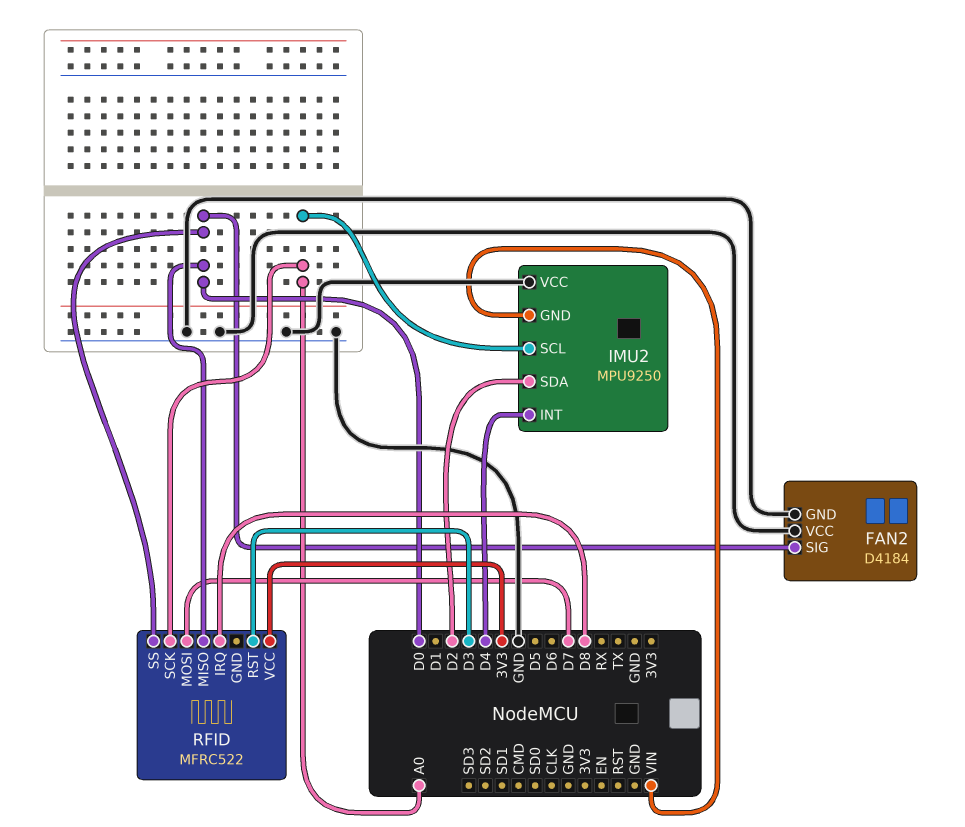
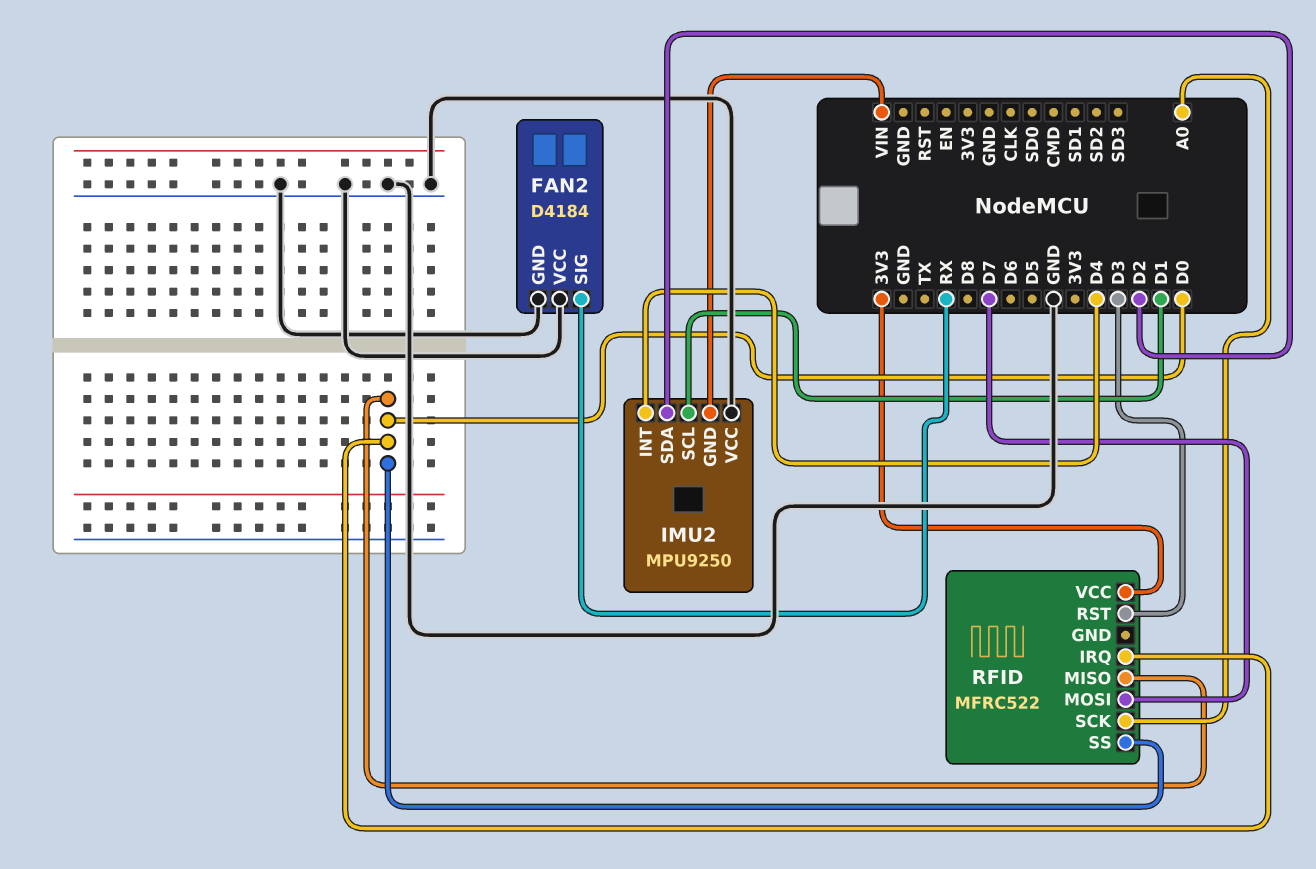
FAN2 pin SIG: D0 -> RX
IMU2 pin SCL: A0 -> D1
RFID pin IRQ: D8 -> D0

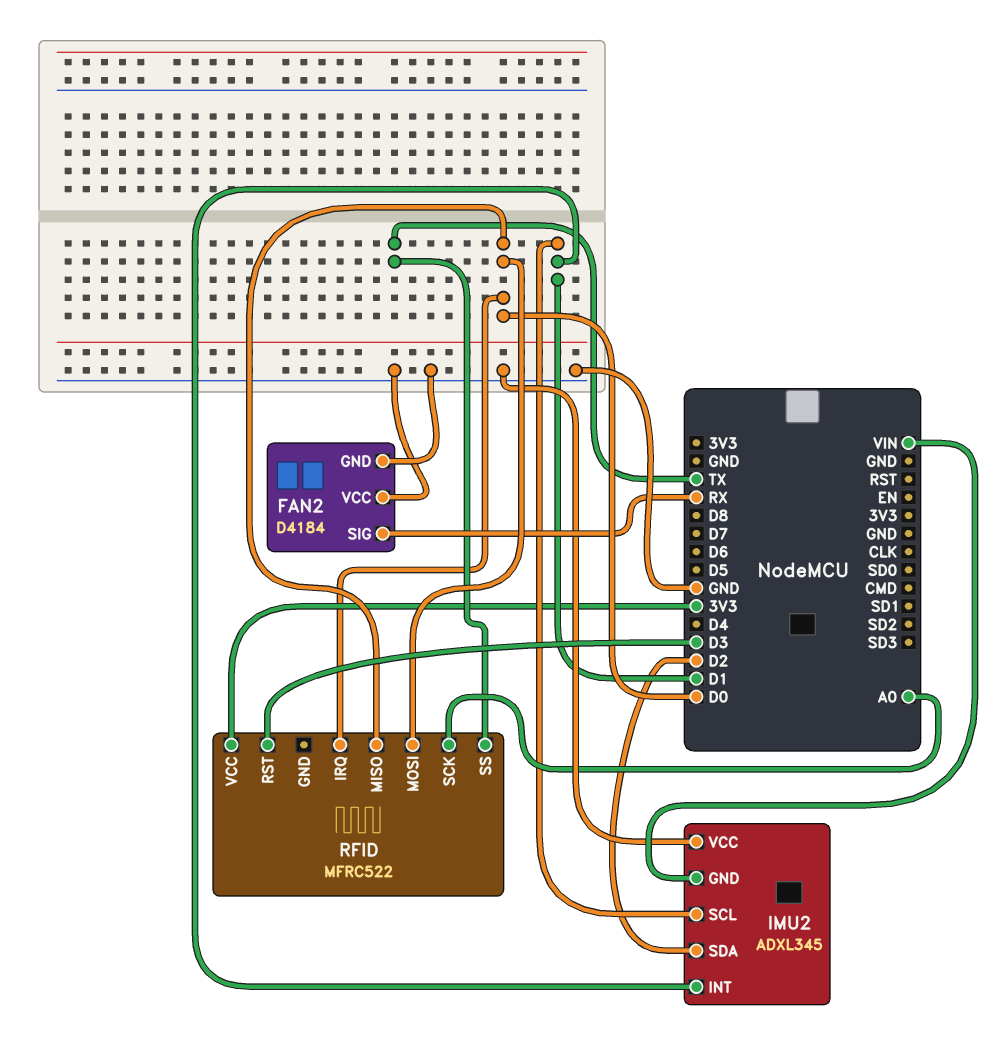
IMU2: MPU9250 -> ADXL345
IMU2 pin INT: D4 -> D1
RFID pin MOSI: D7 -> D0
RFID pin SS: D0 -> TX

